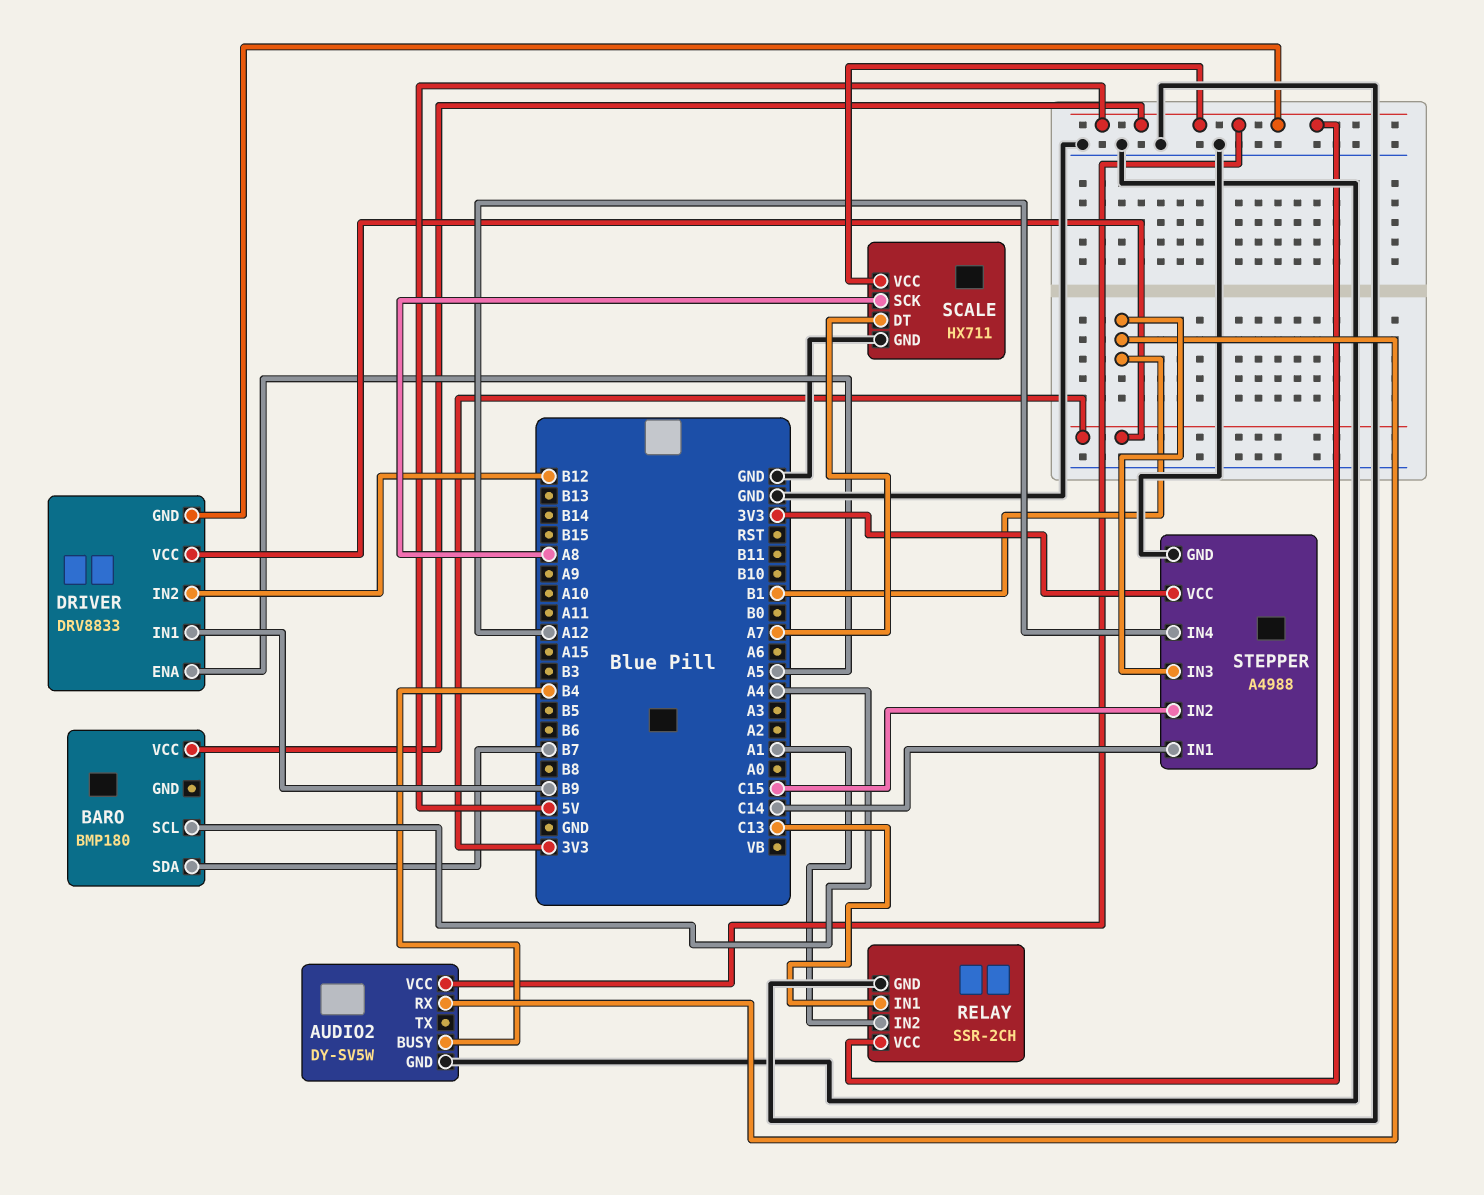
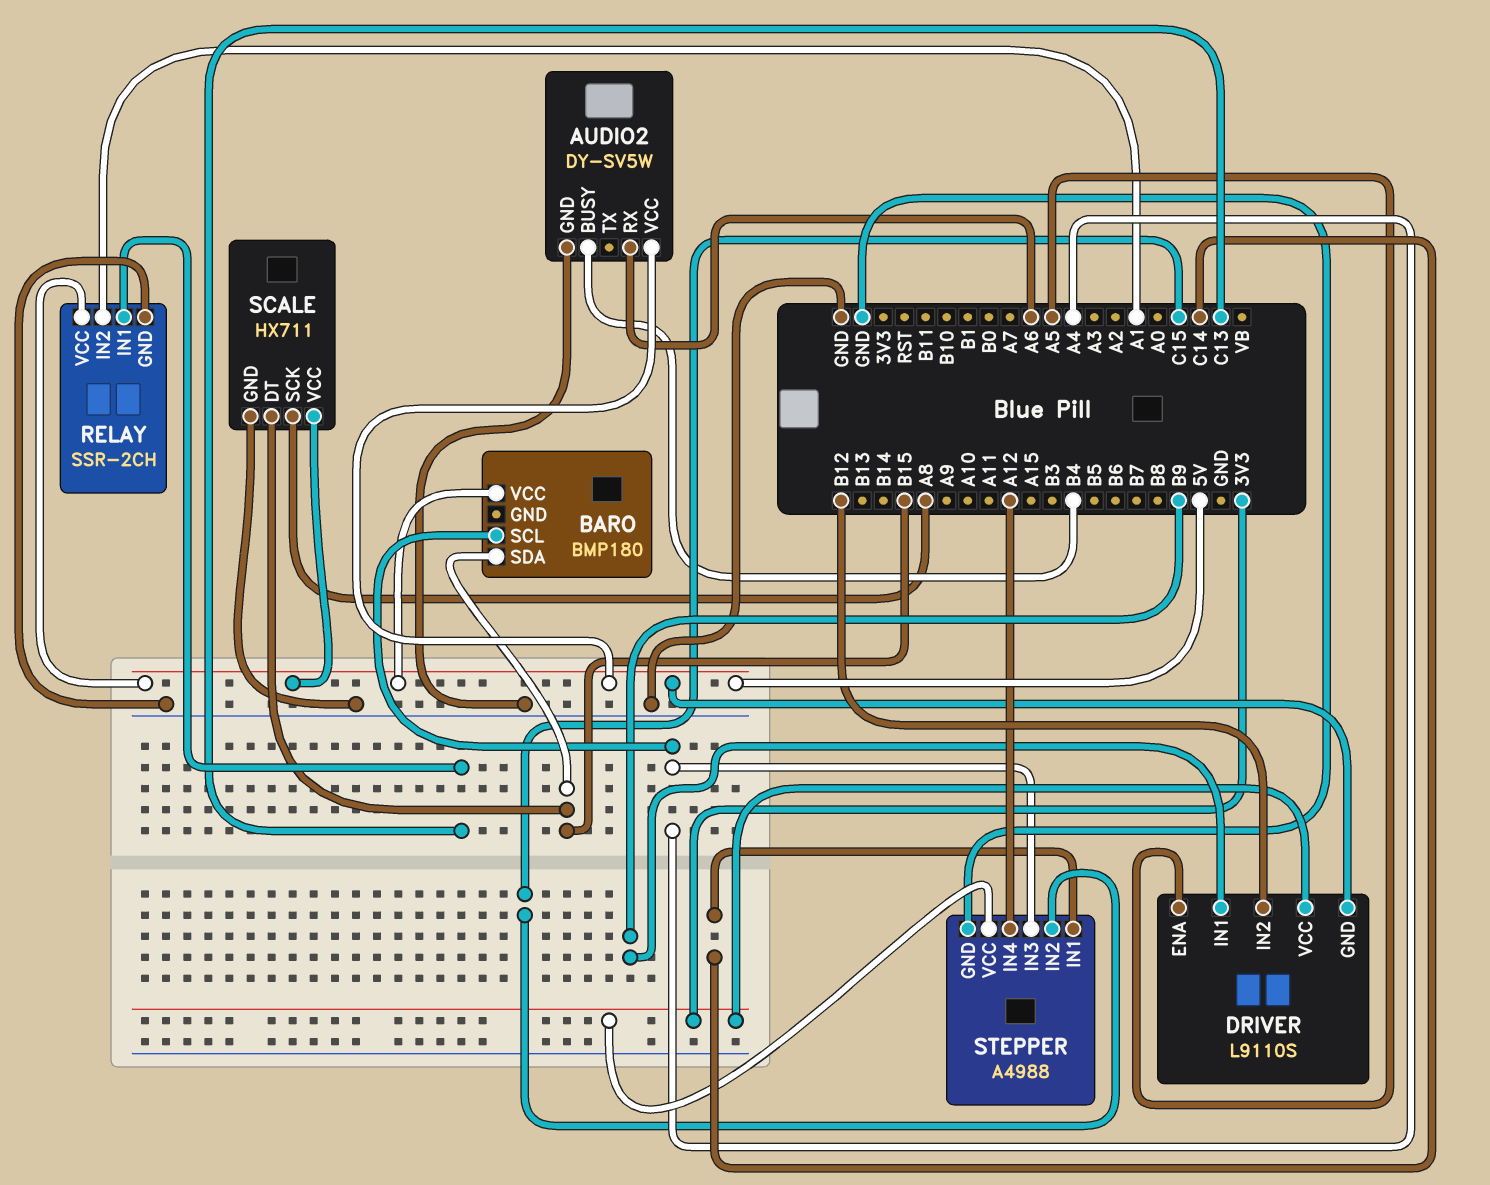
AUDIO2 pin RX: B1 -> A6
BARO pin SDA: B7 -> B15
DRIVER: DRV8833 -> L9110S
SCALE pin DT: A7 -> B15
STEPPER pin IN3: B1 -> A4

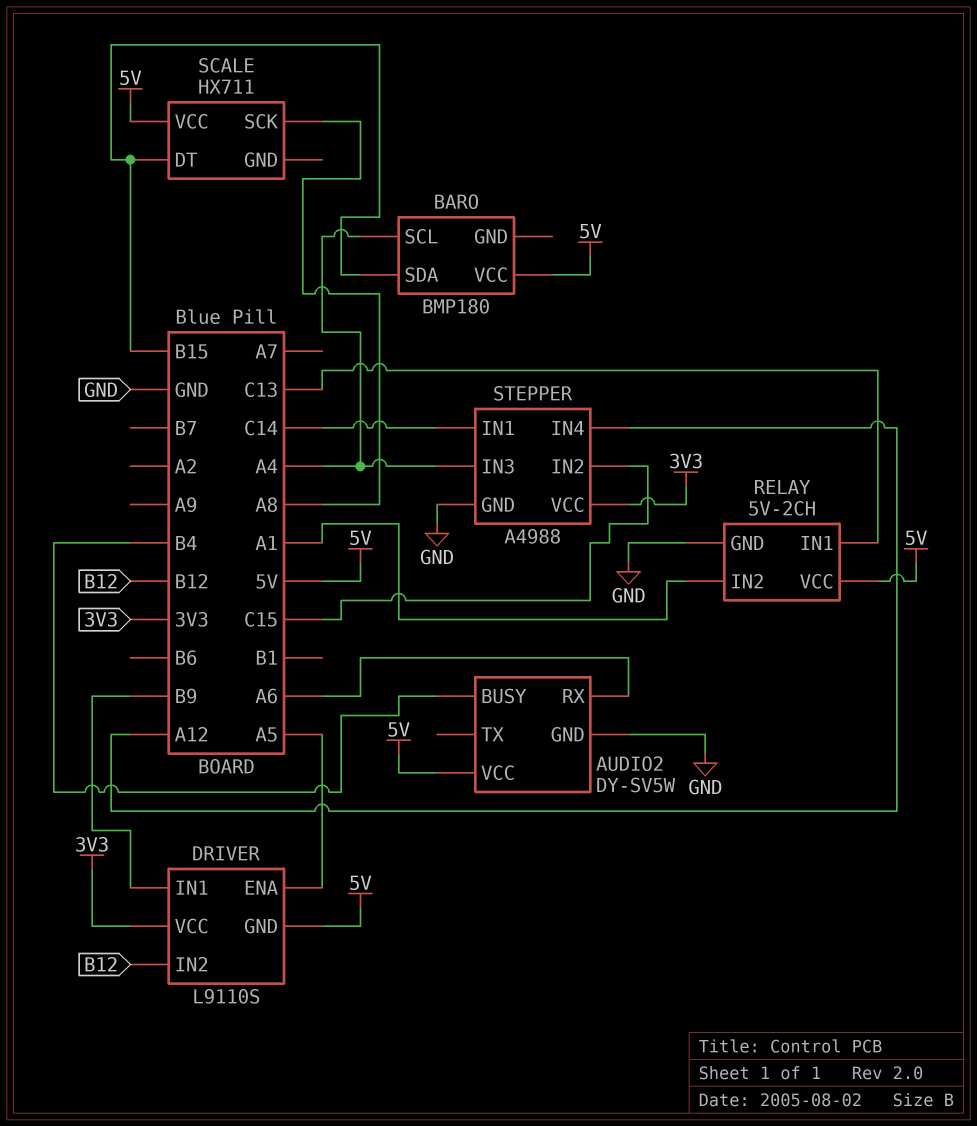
RELAY: SSR-2CH -> 5V-2CH
SCALE pin GND: GND -> none

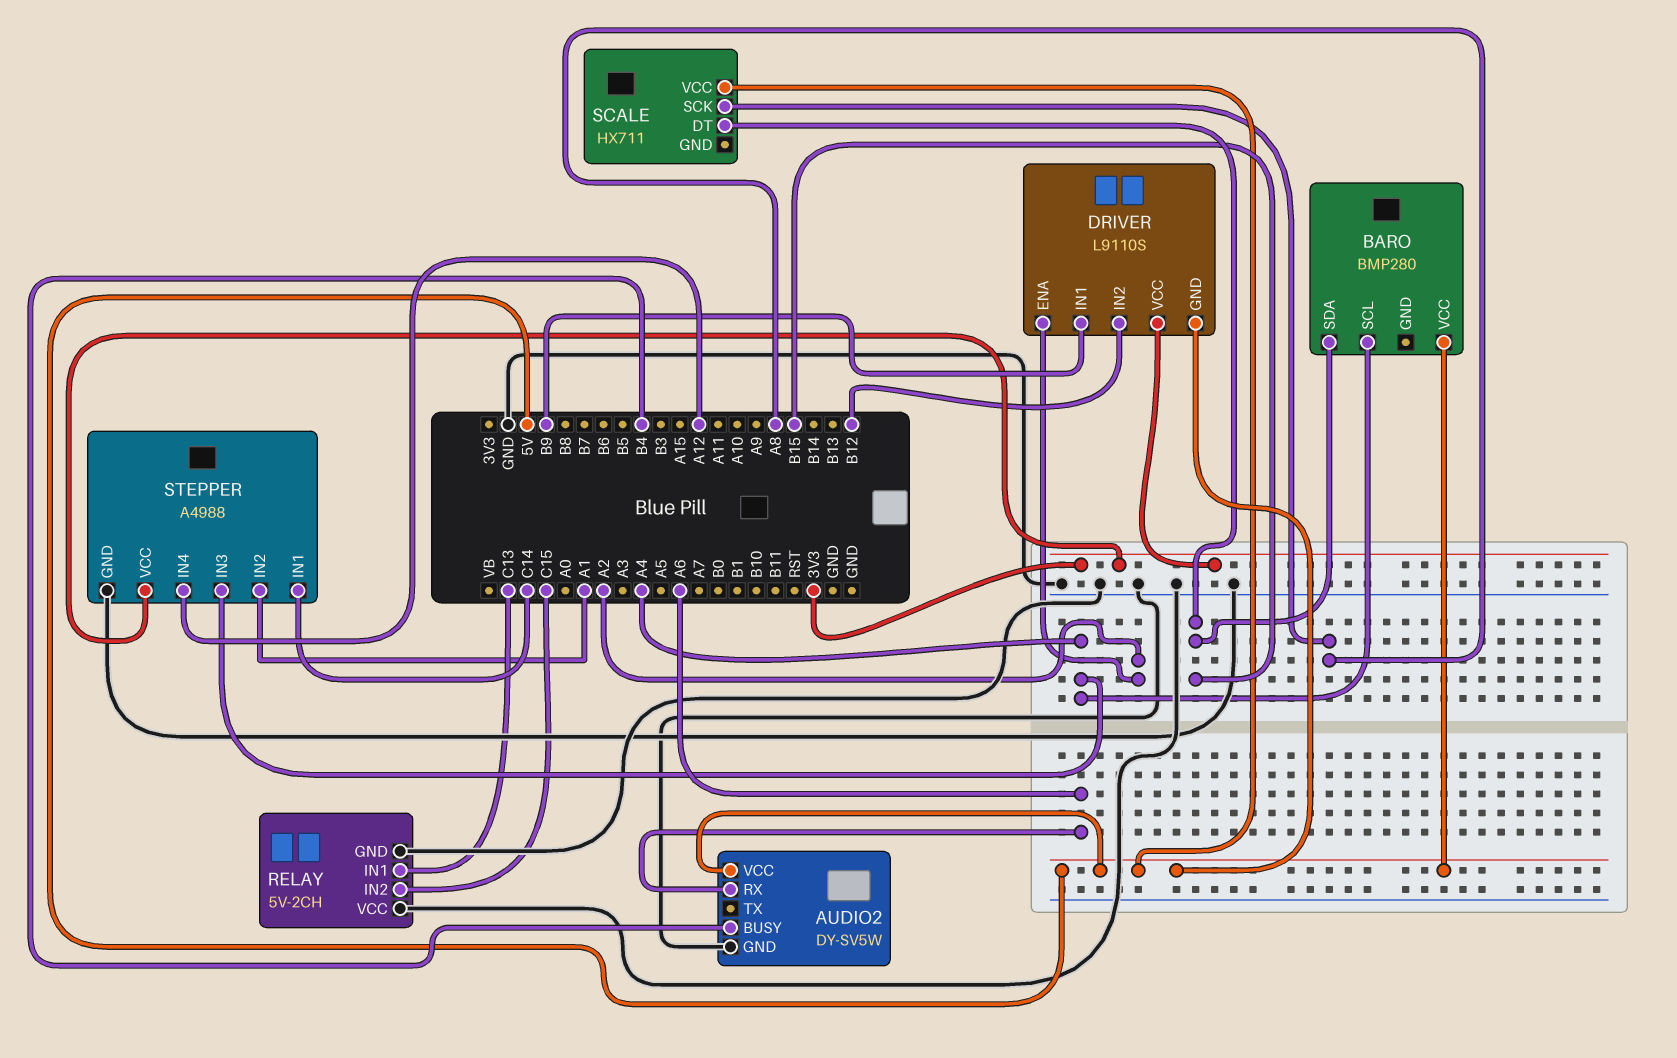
BARO: BMP180 -> BMP280
DRIVER pin ENA: A5 -> A2
RELAY pin IN2: A1 -> C15
RELAY pin VCC: 5V -> GND
STEPPER pin IN2: C15 -> A1

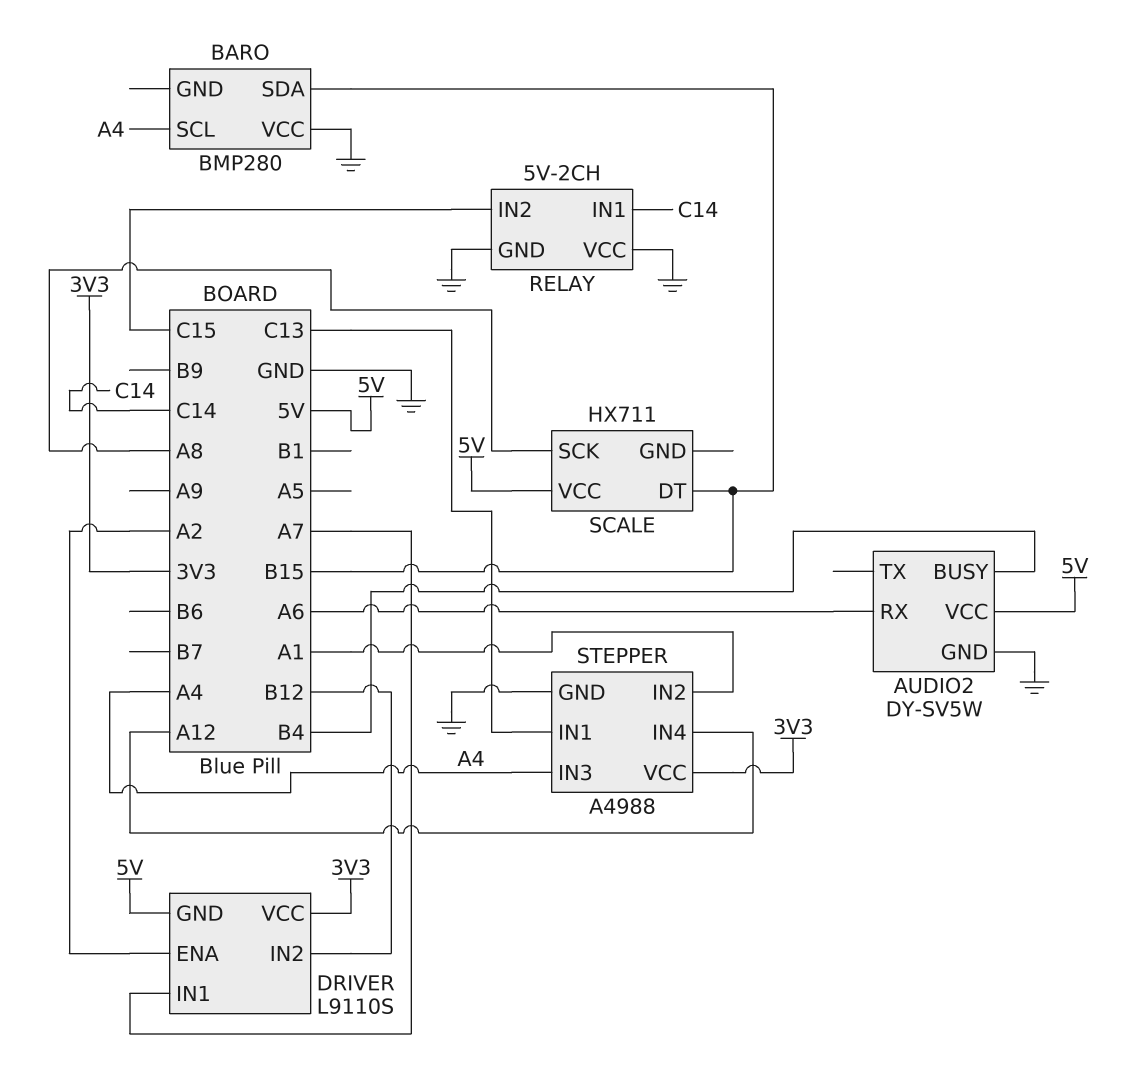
BARO pin VCC: 5V -> GND
DRIVER pin IN1: B9 -> A7
RELAY pin IN1: C13 -> C14
STEPPER pin IN1: C14 -> C13

